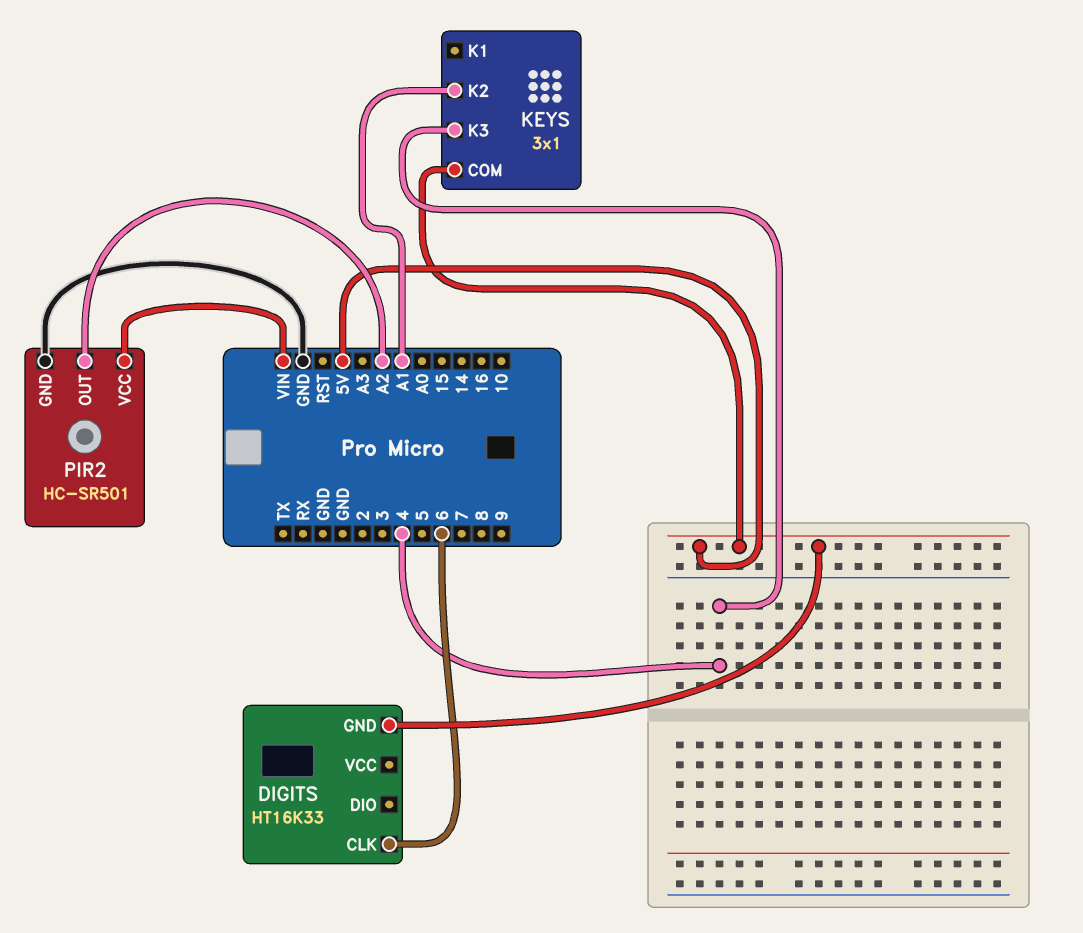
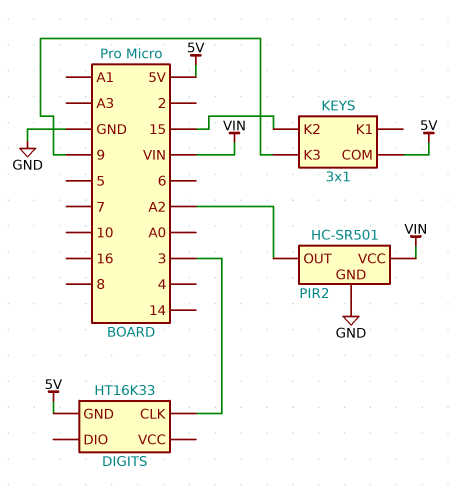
DIGITS pin CLK: 6 -> 3
KEYS pin K2: A1 -> 15
KEYS pin K3: 4 -> 9

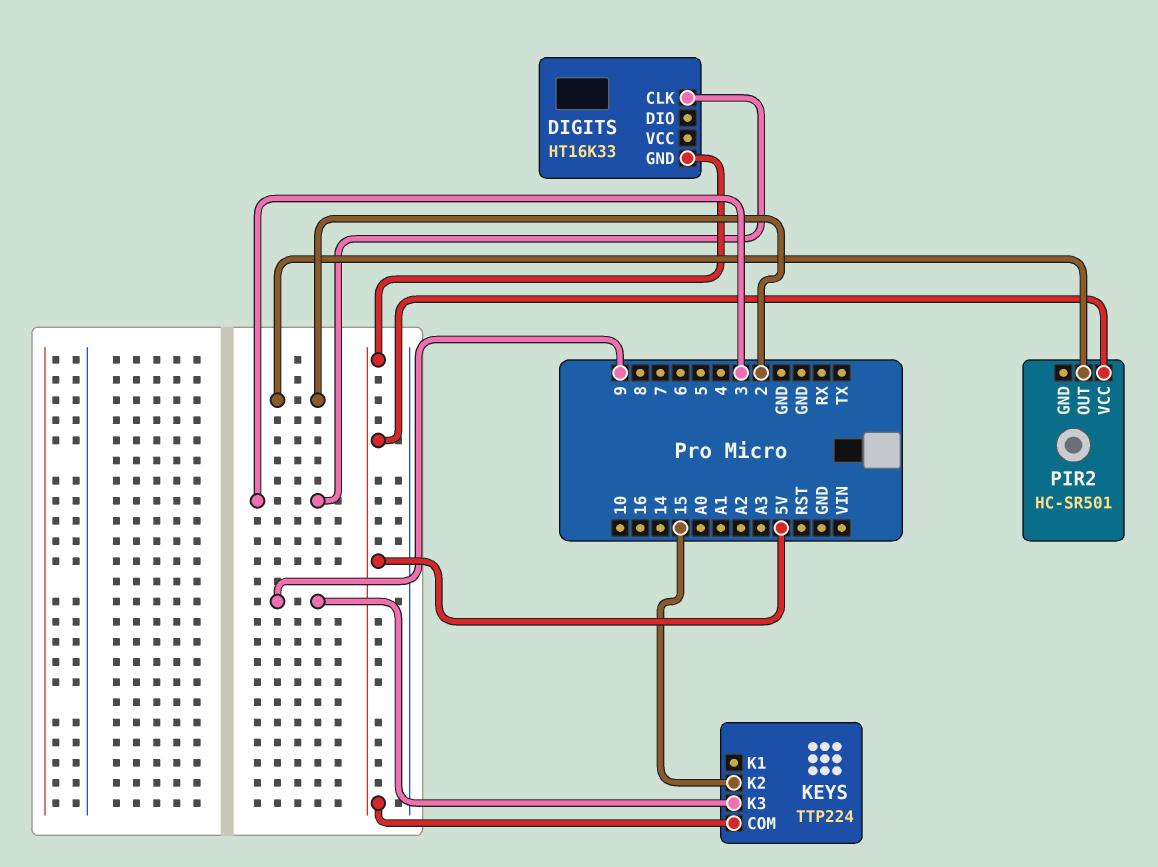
KEYS: 3x1 -> TTP224
PIR2 pin GND: GND -> none
PIR2 pin OUT: A2 -> 2
PIR2 pin VCC: VIN -> 5V

